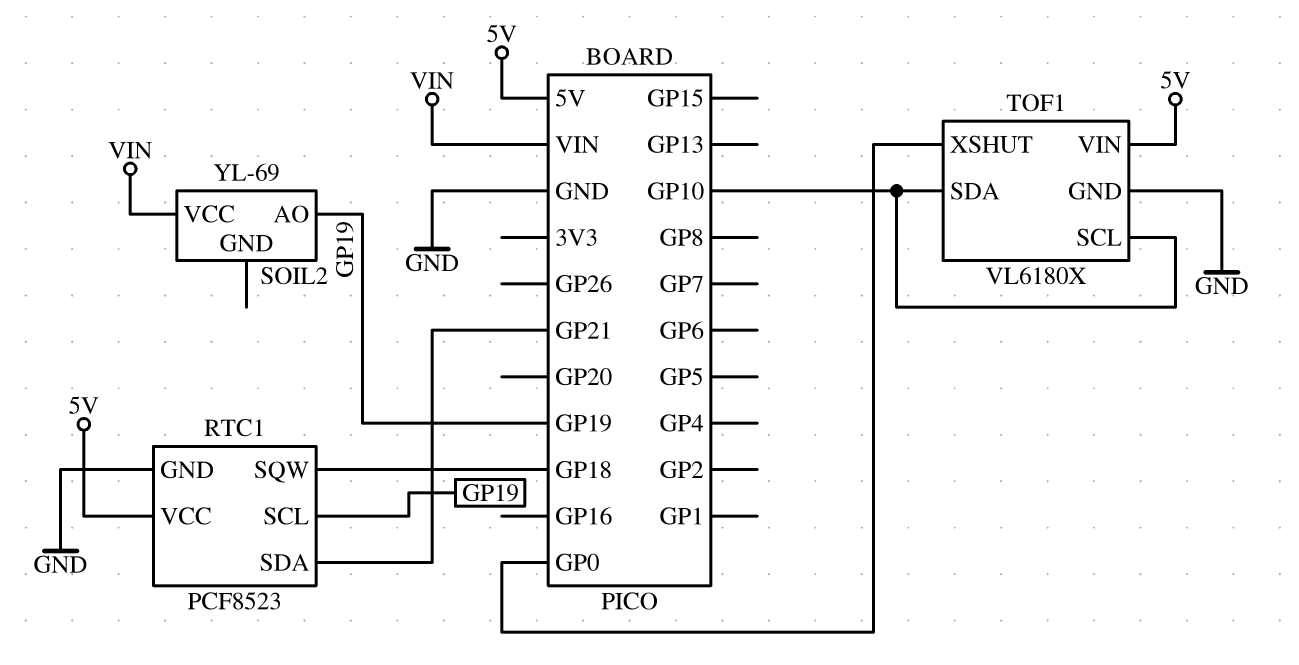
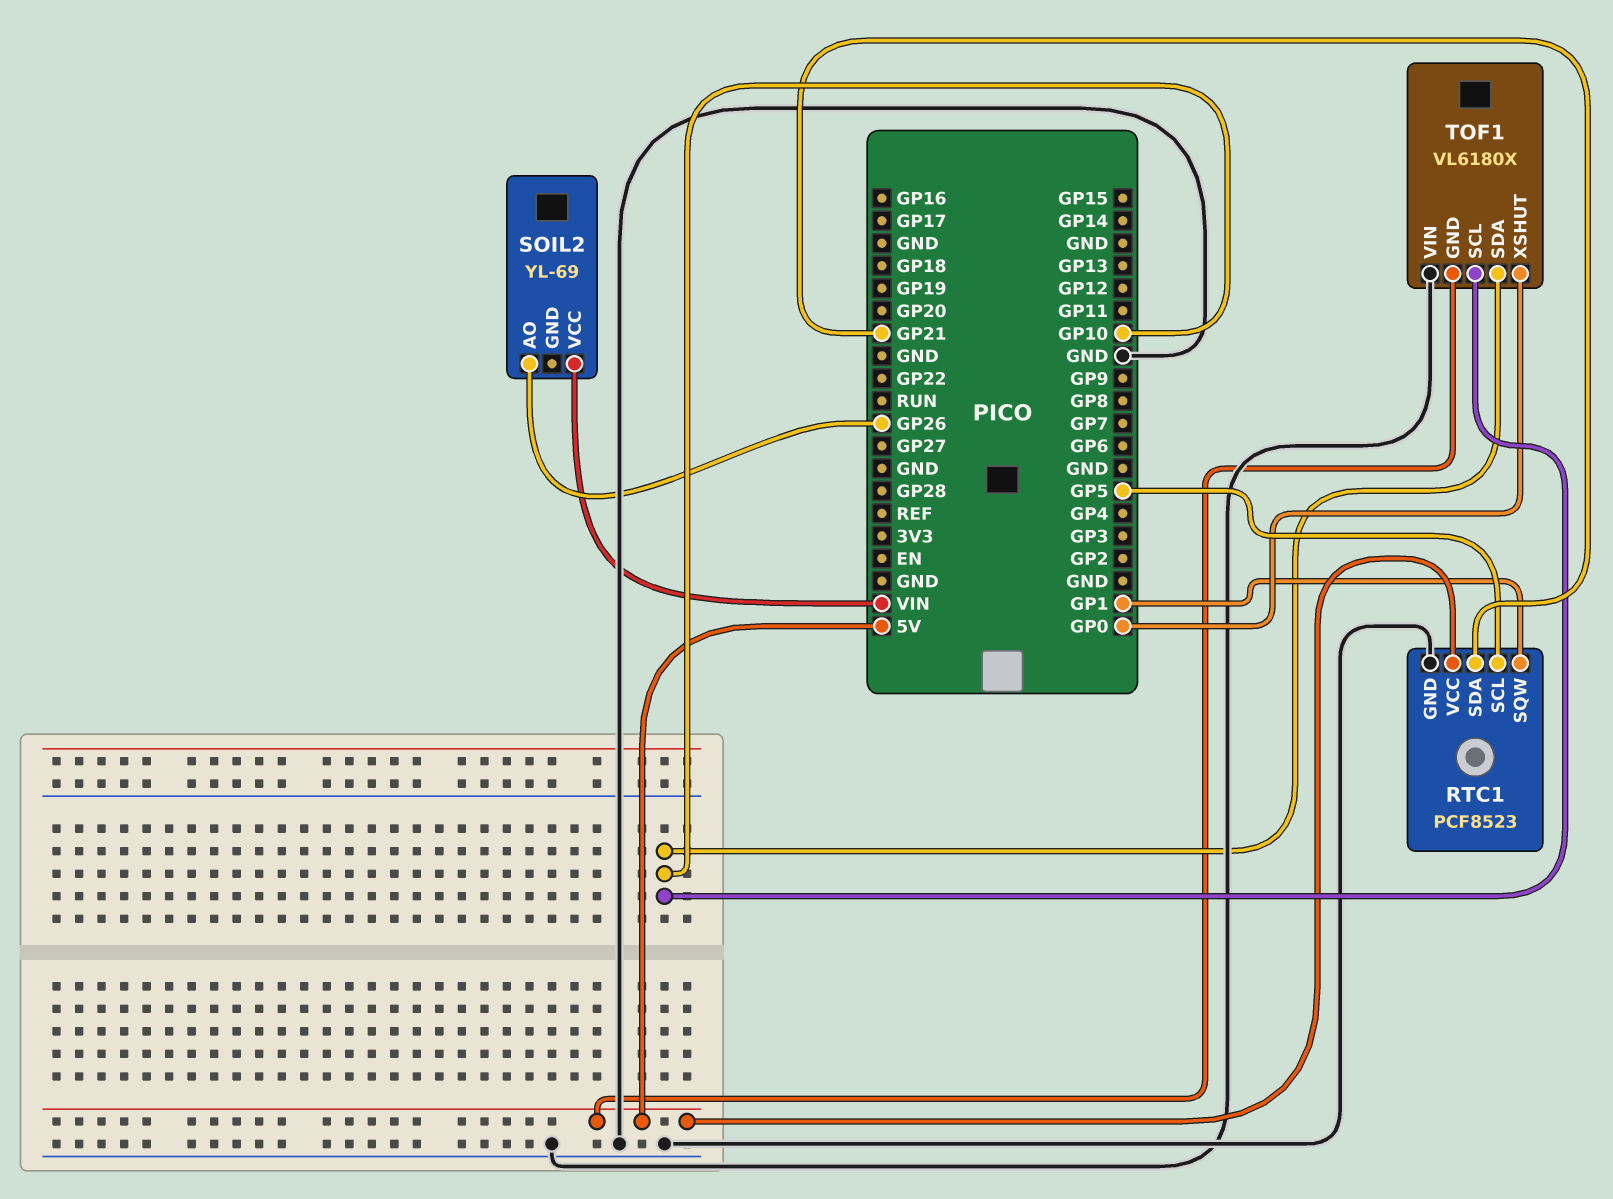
RTC1 pin SCL: GP19 -> GP5
RTC1 pin SQW: GP18 -> GP1
SOIL2 pin AO: GP19 -> GP26
TOF1 pin GND: GND -> 5V
TOF1 pin VIN: 5V -> GND

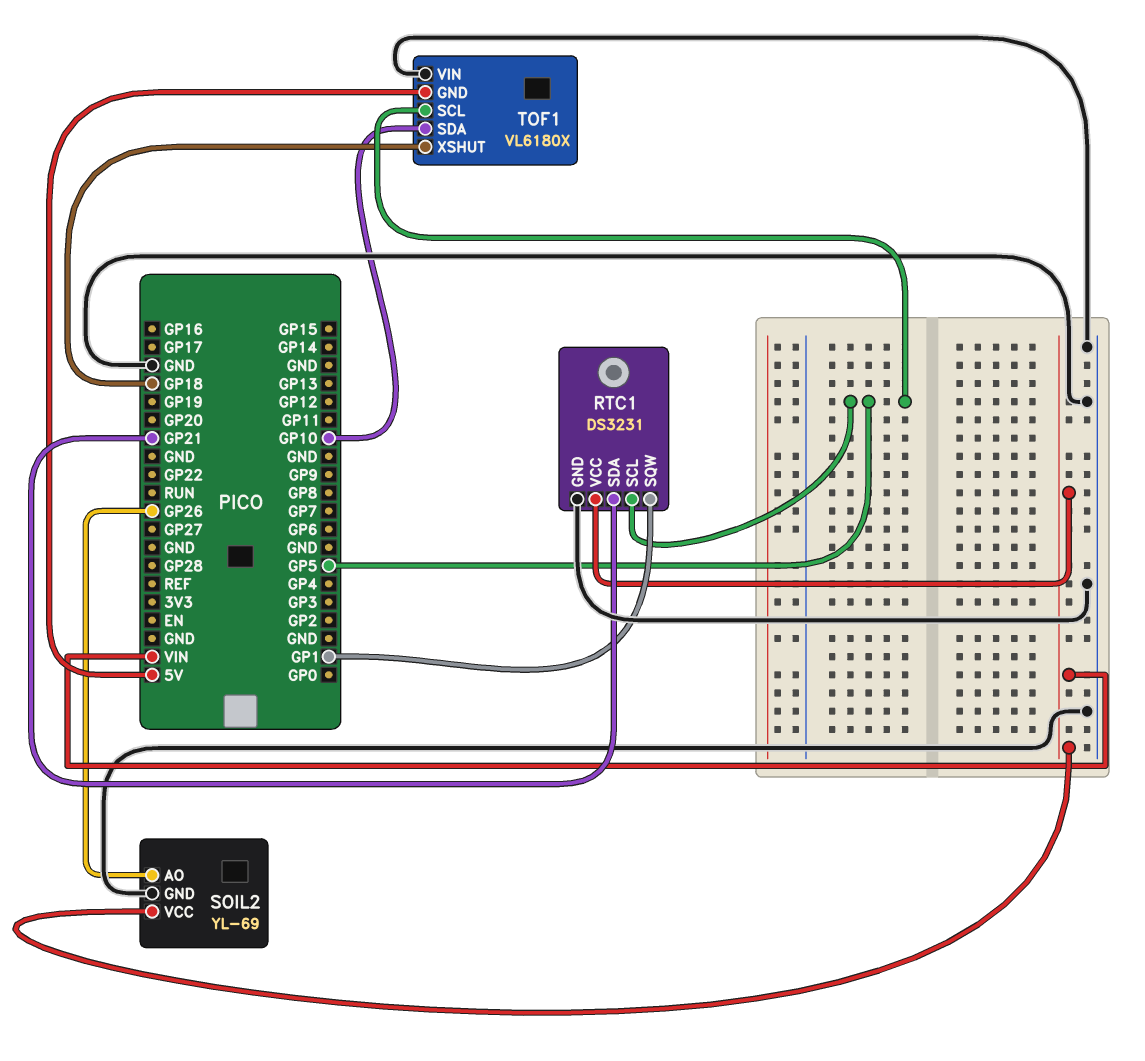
RTC1: PCF8523 -> DS3231
RTC1 pin VCC: 5V -> VIN
SOIL2 pin GND: none -> GND
TOF1 pin SCL: GP10 -> GP5
TOF1 pin XSHUT: GP0 -> GP18

